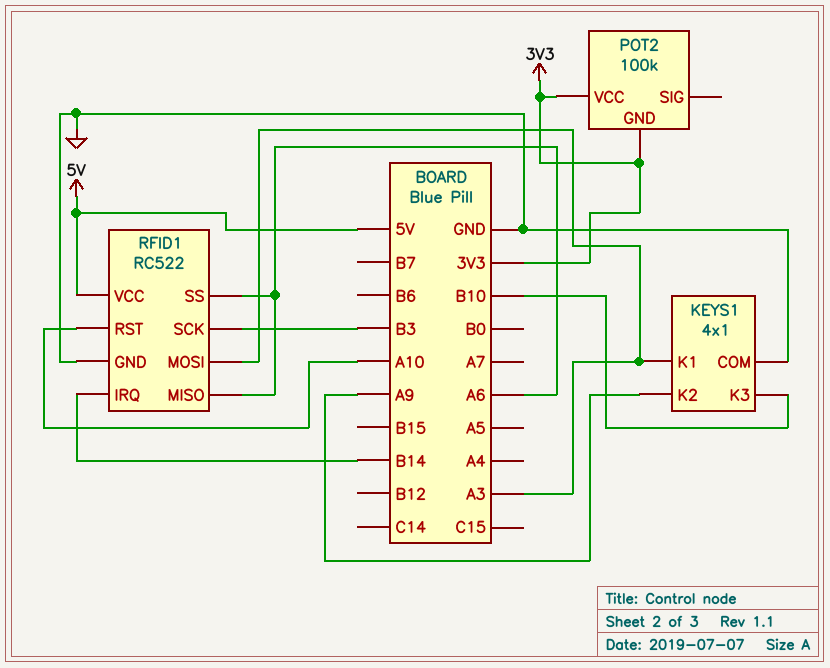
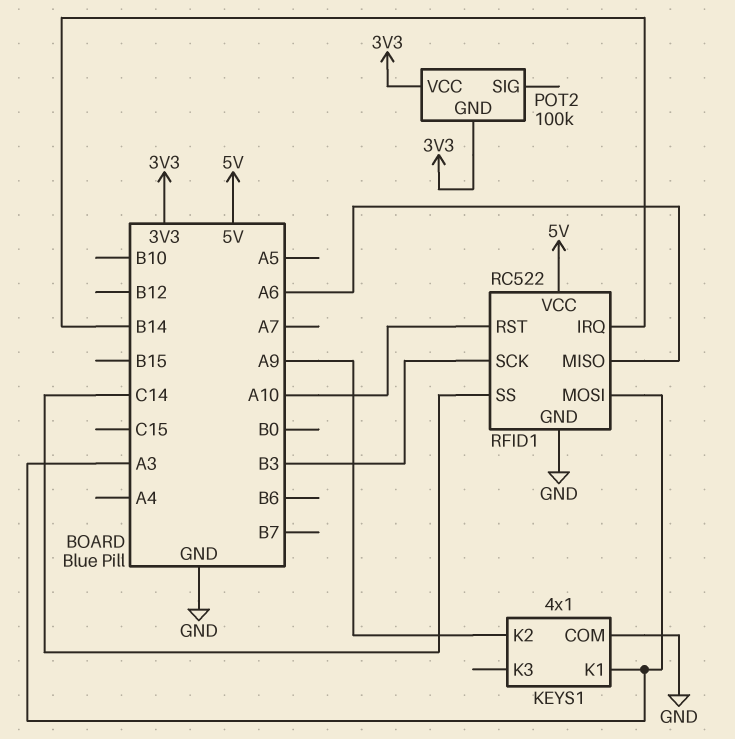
KEYS1 pin K3: B10 -> none
RFID1 pin SS: A6 -> C14

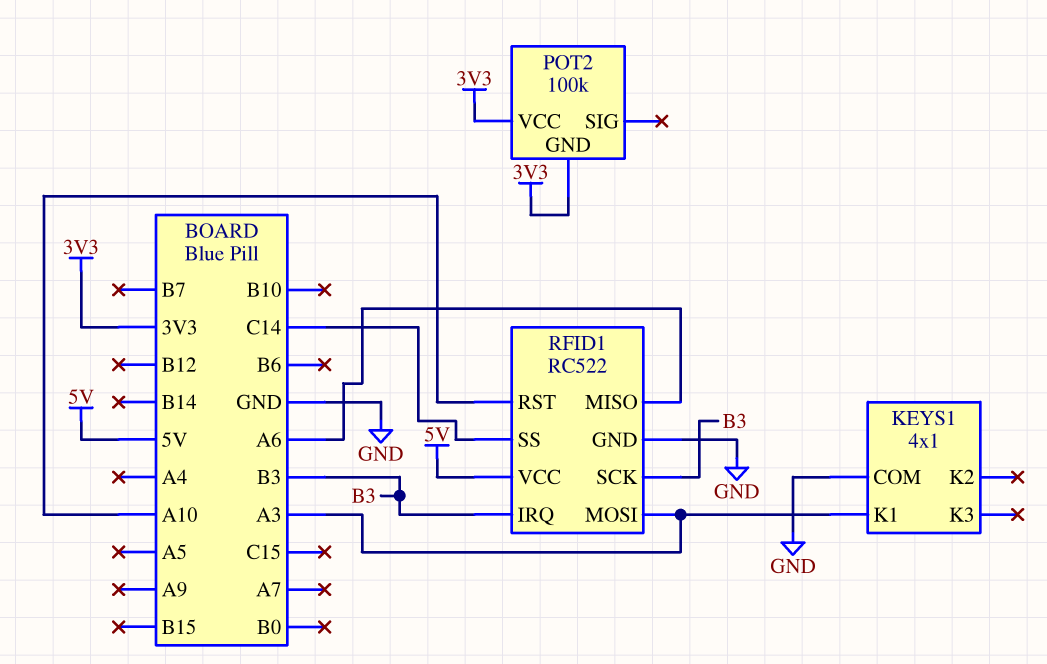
KEYS1 pin K2: A9 -> none
RFID1 pin IRQ: B14 -> B3

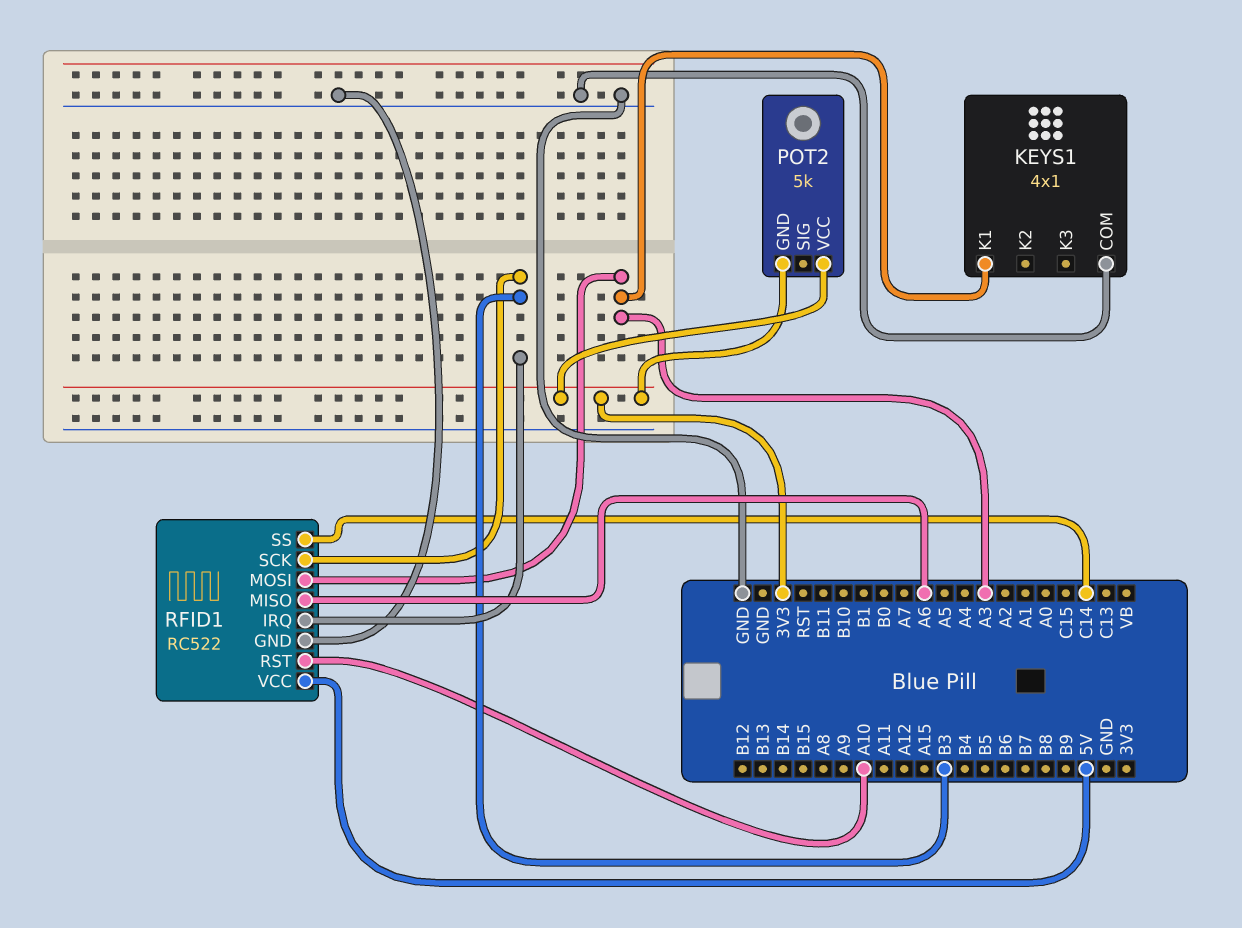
POT2: 100k -> 5k

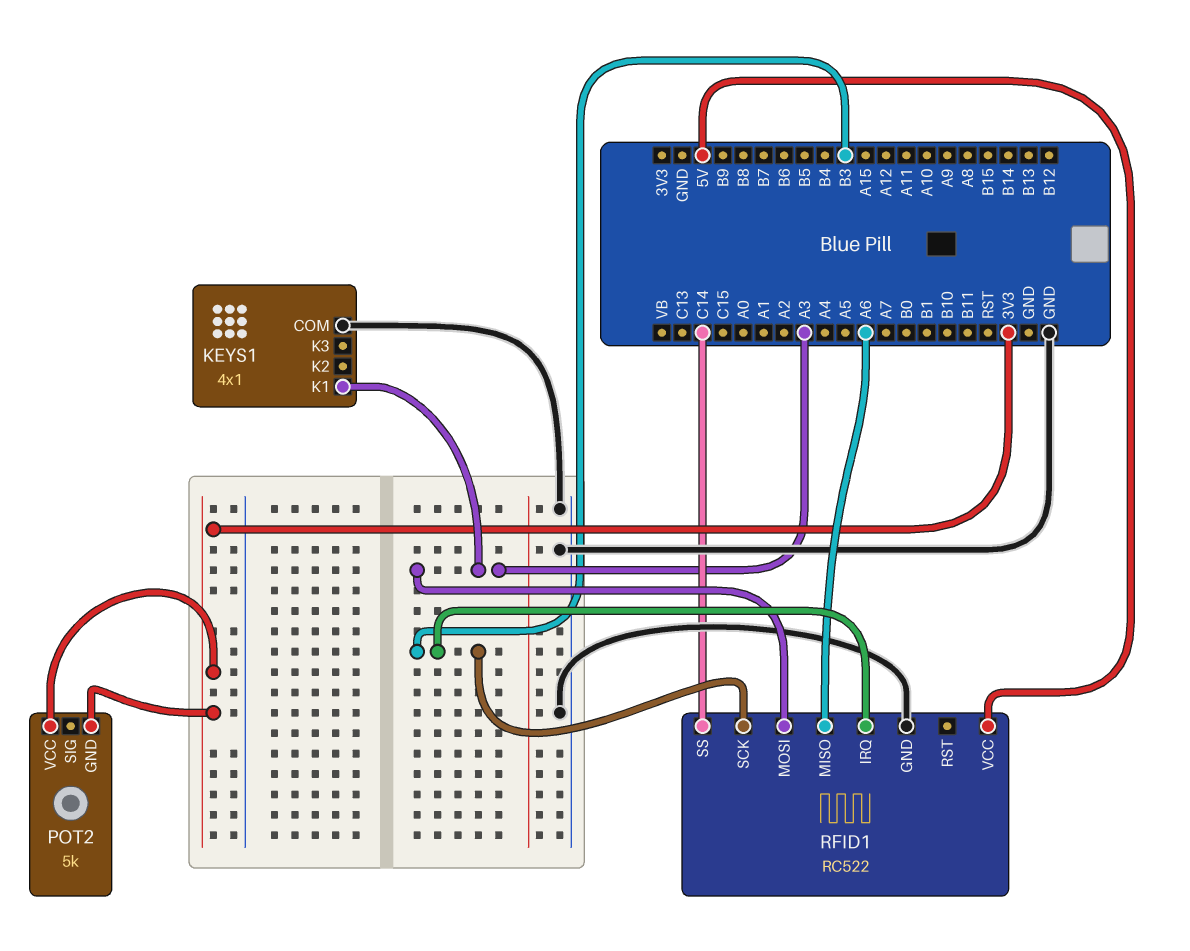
RFID1 pin RST: A10 -> none

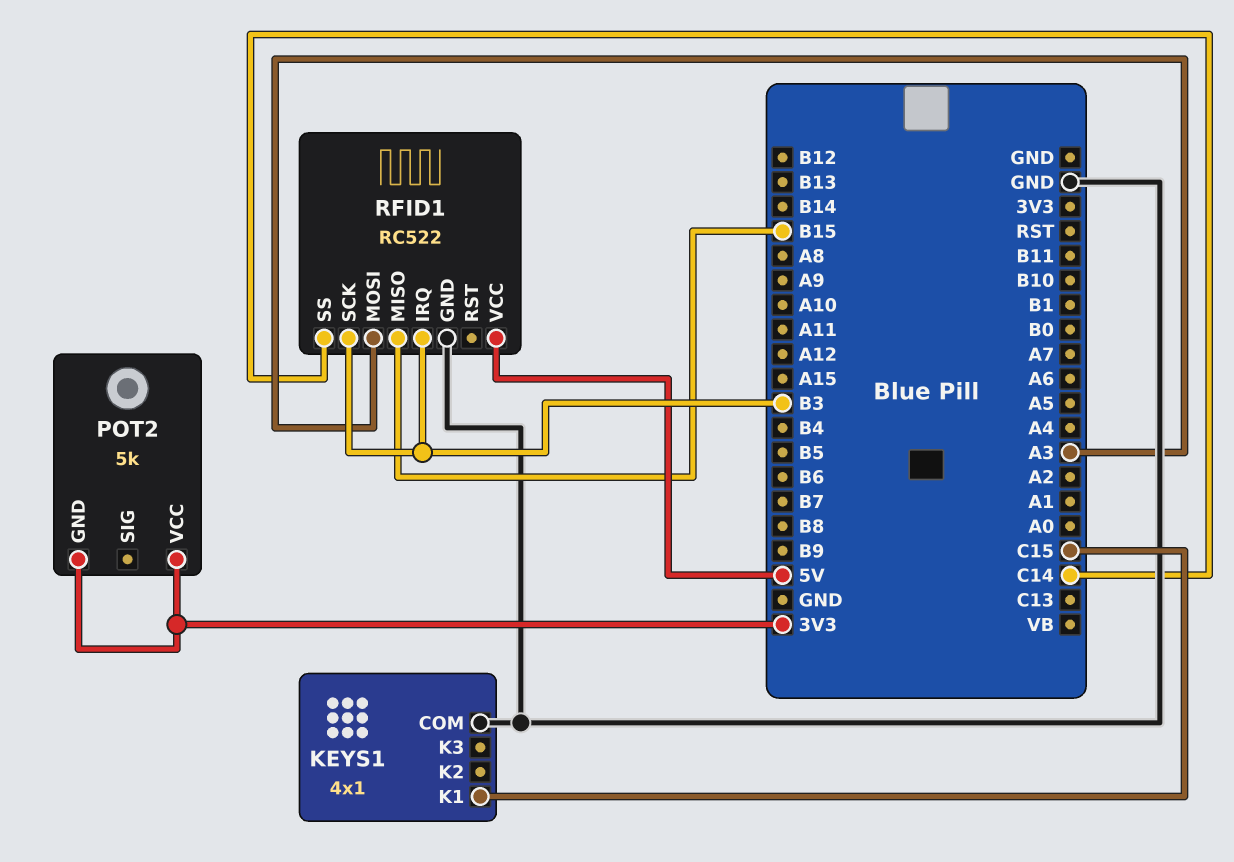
KEYS1 pin K1: A3 -> C15
RFID1 pin MISO: A6 -> B15

